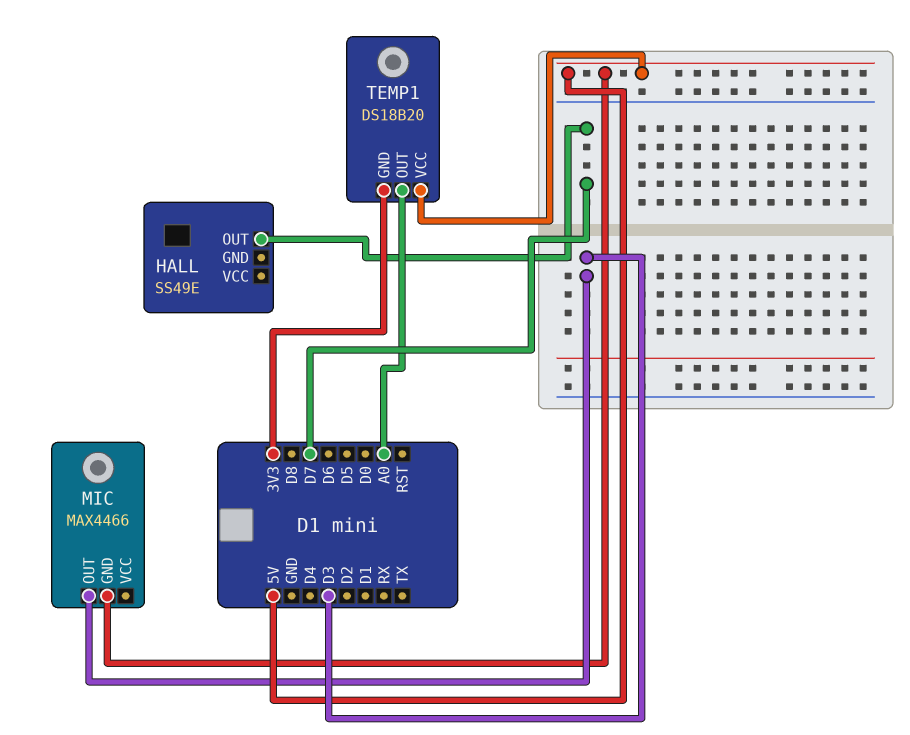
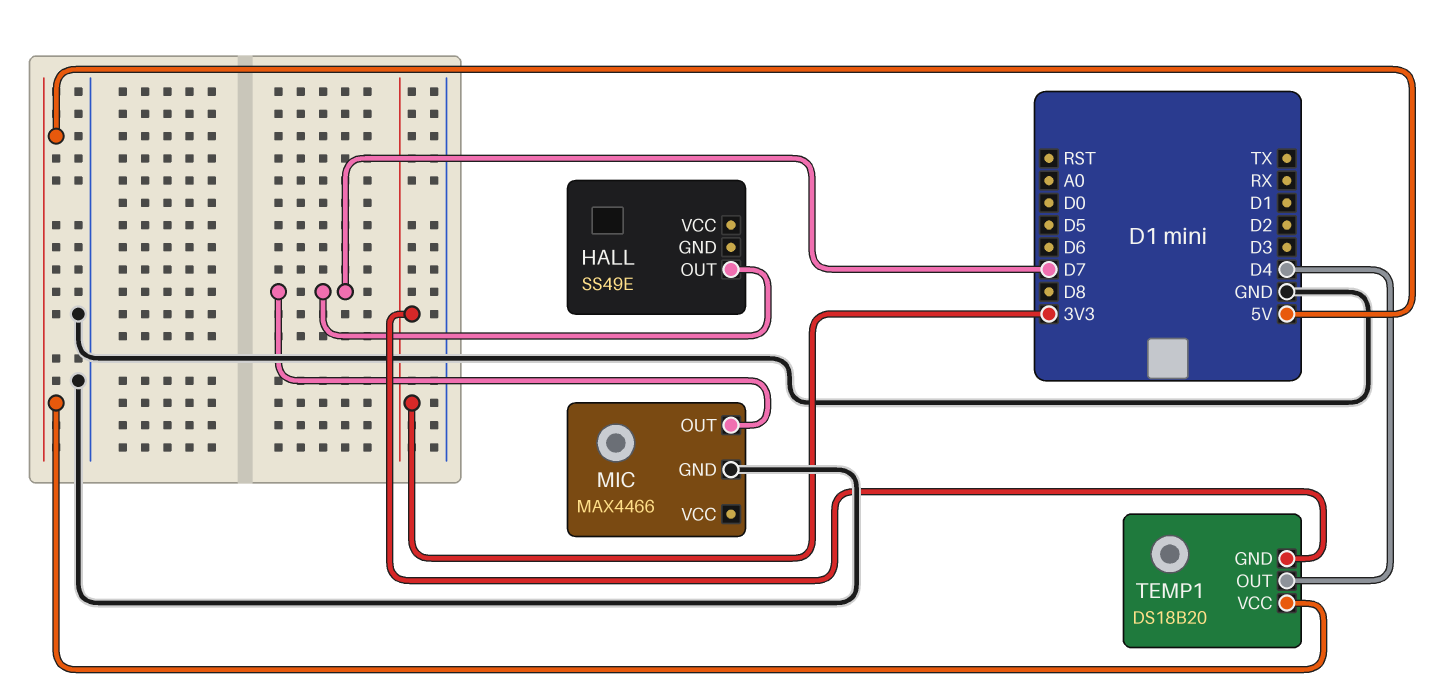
MIC pin GND: 5V -> GND
MIC pin OUT: D3 -> D7
TEMP1 pin OUT: A0 -> D4

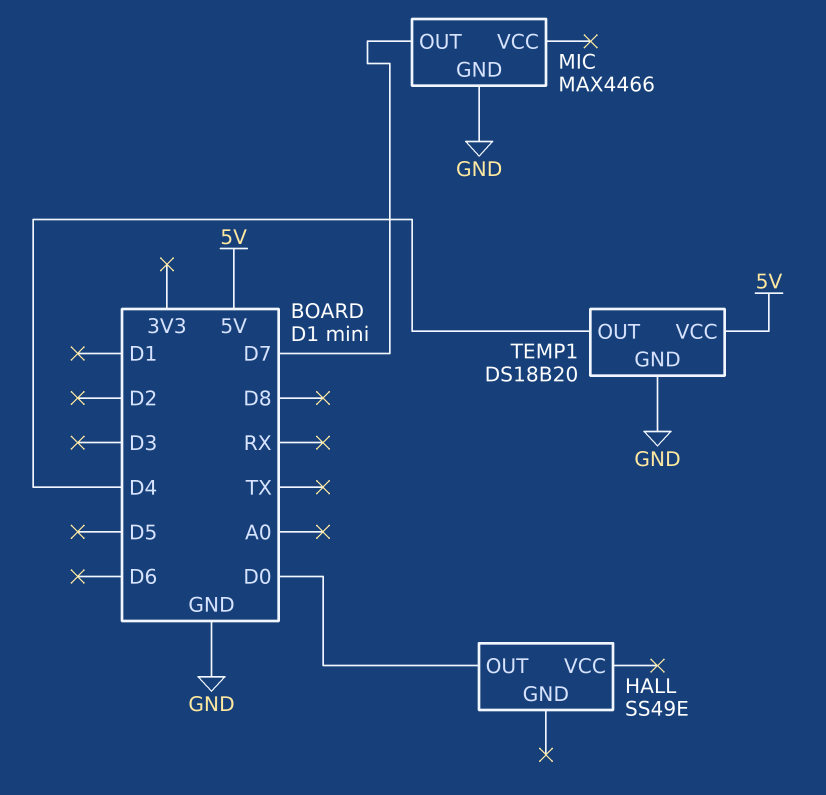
HALL pin OUT: D7 -> D0
TEMP1 pin GND: 3V3 -> GND

